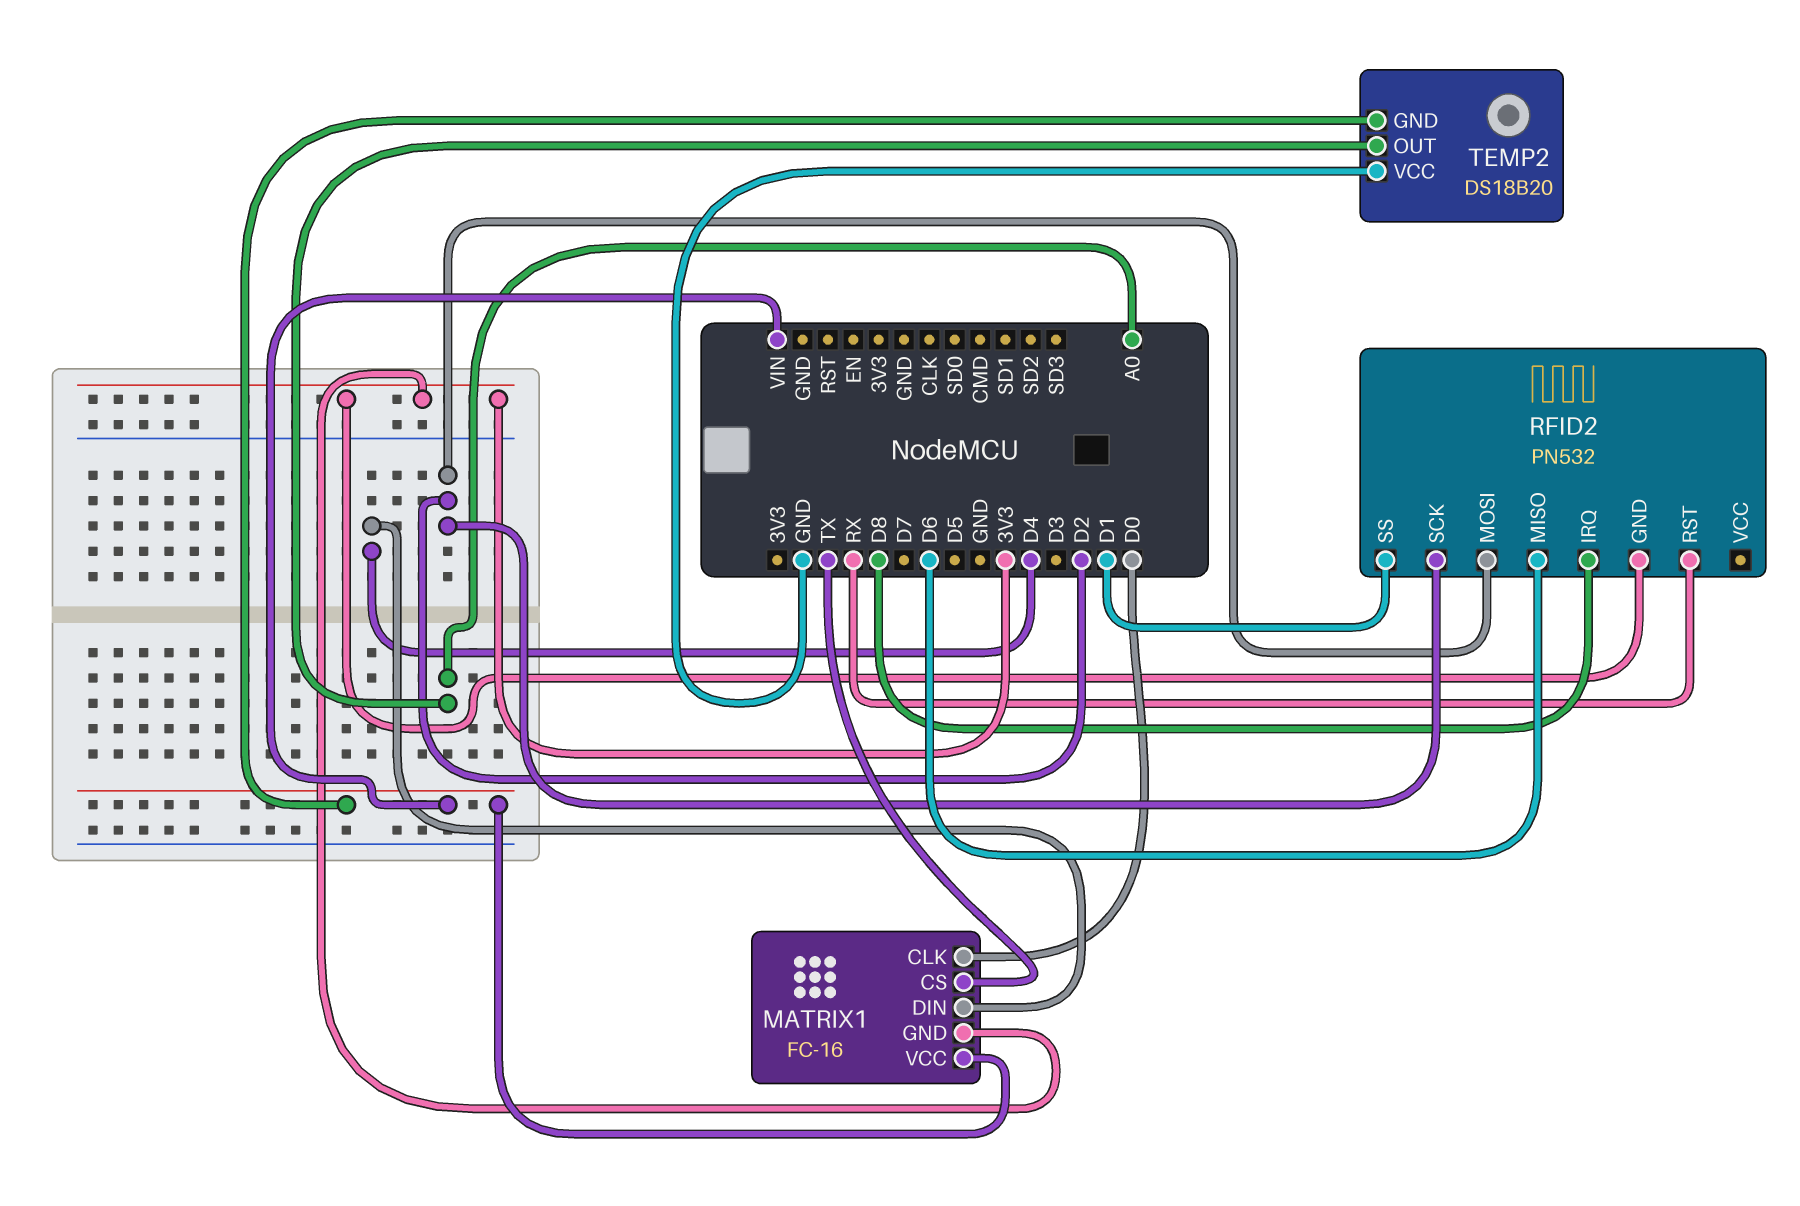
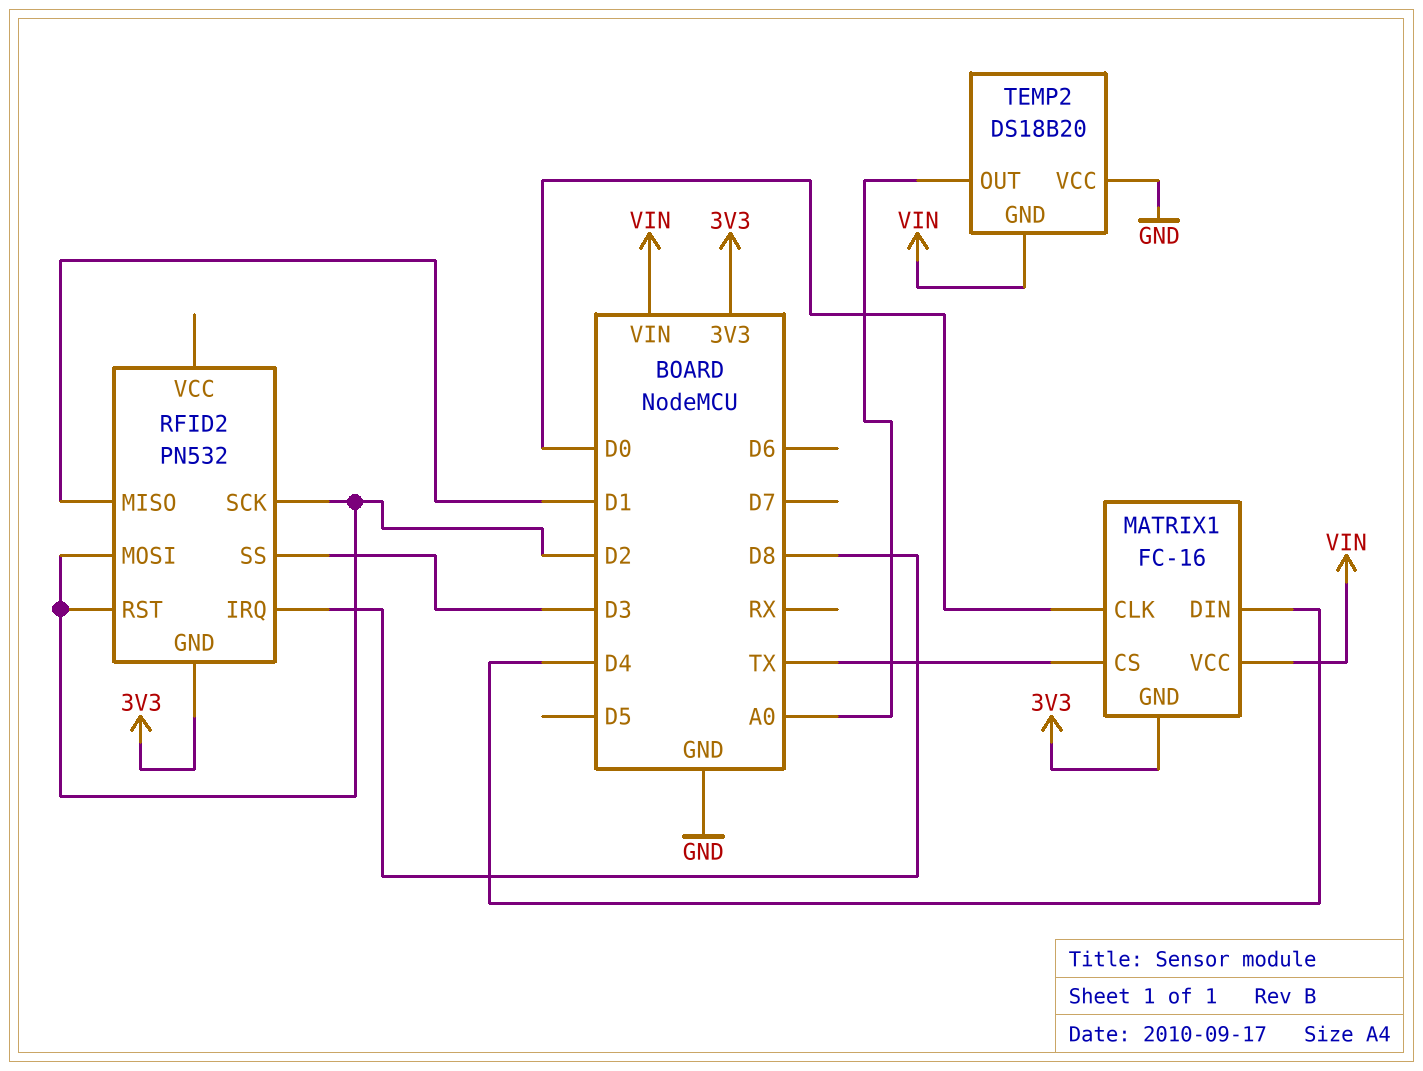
RFID2 pin MISO: D6 -> D1
RFID2 pin RST: RX -> D2
RFID2 pin SS: D1 -> D3

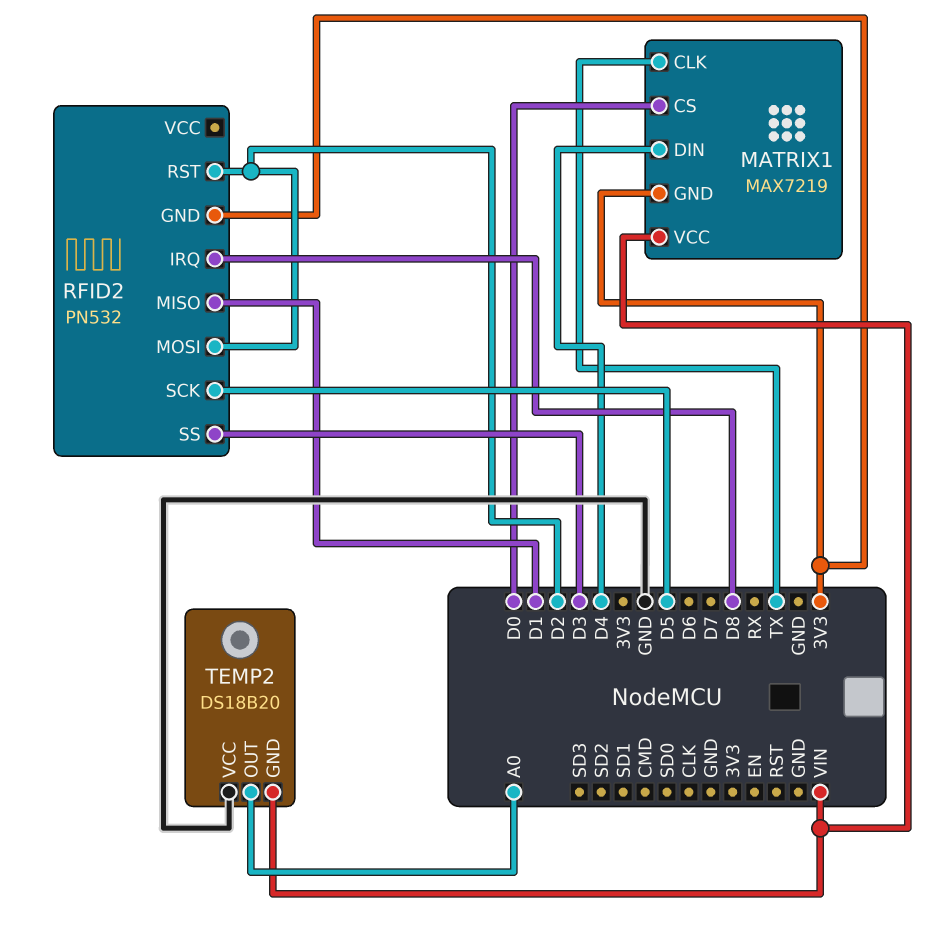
MATRIX1: FC-16 -> MAX7219
MATRIX1 pin CLK: D0 -> TX
MATRIX1 pin CS: TX -> D0
RFID2 pin SCK: D2 -> D5

